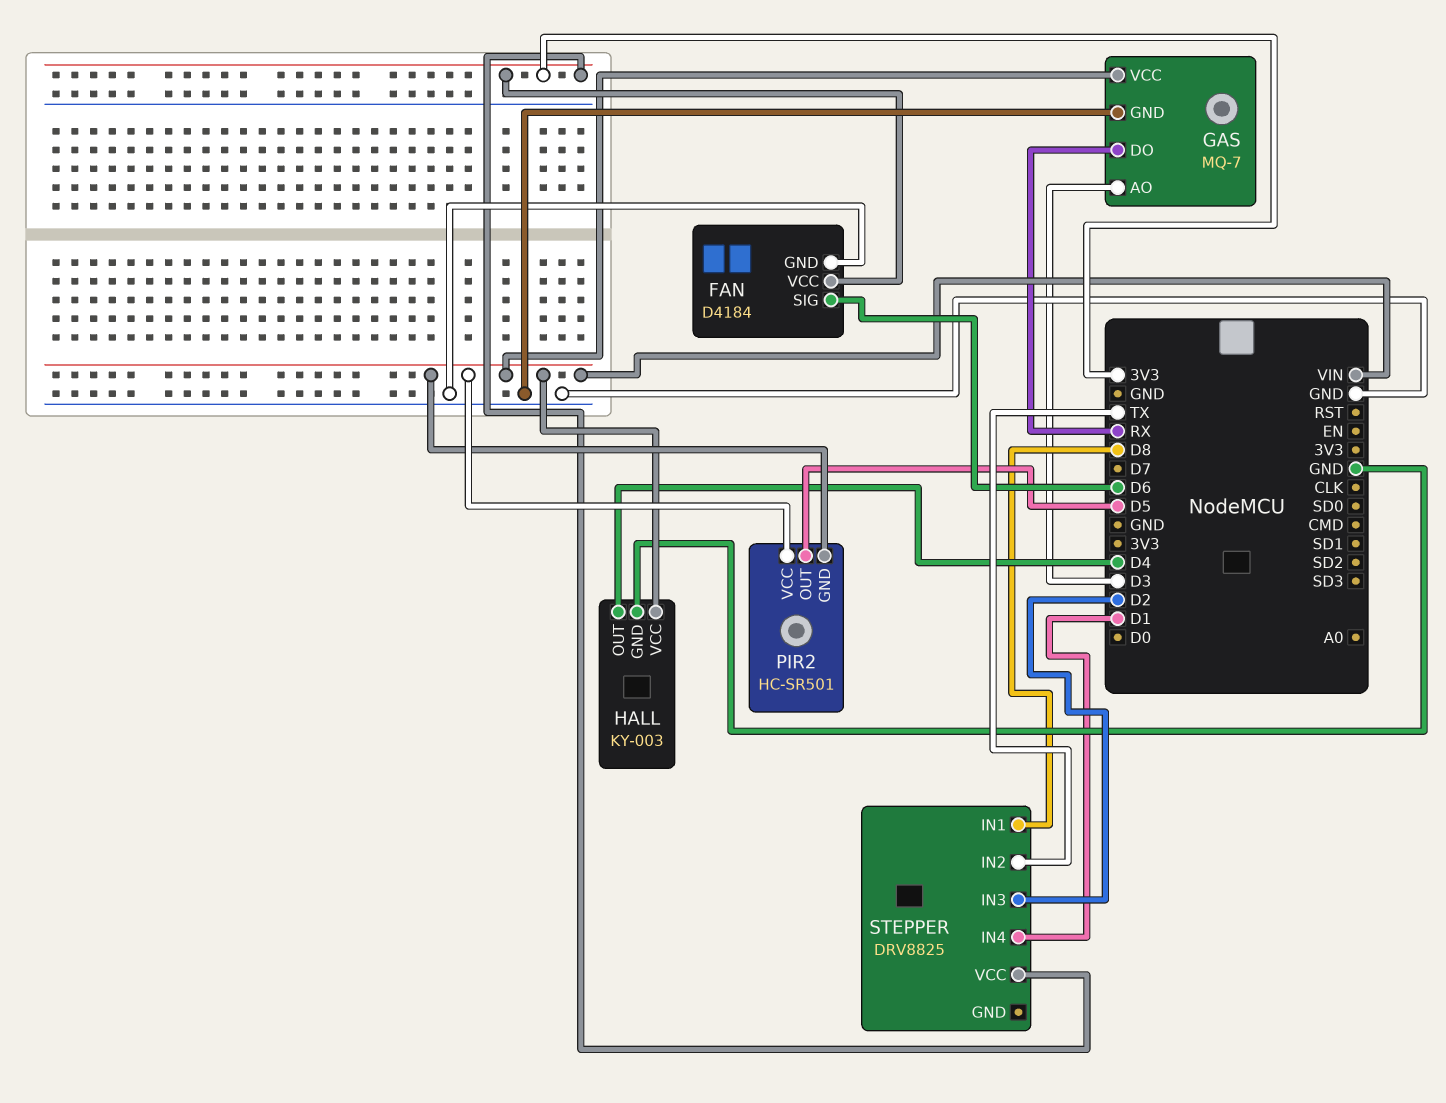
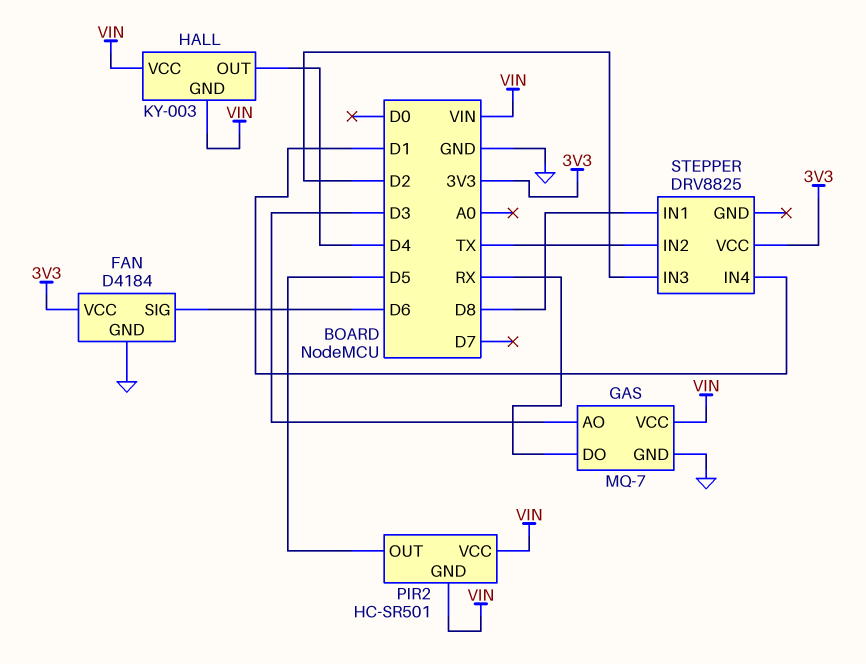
HALL pin GND: GND -> VIN

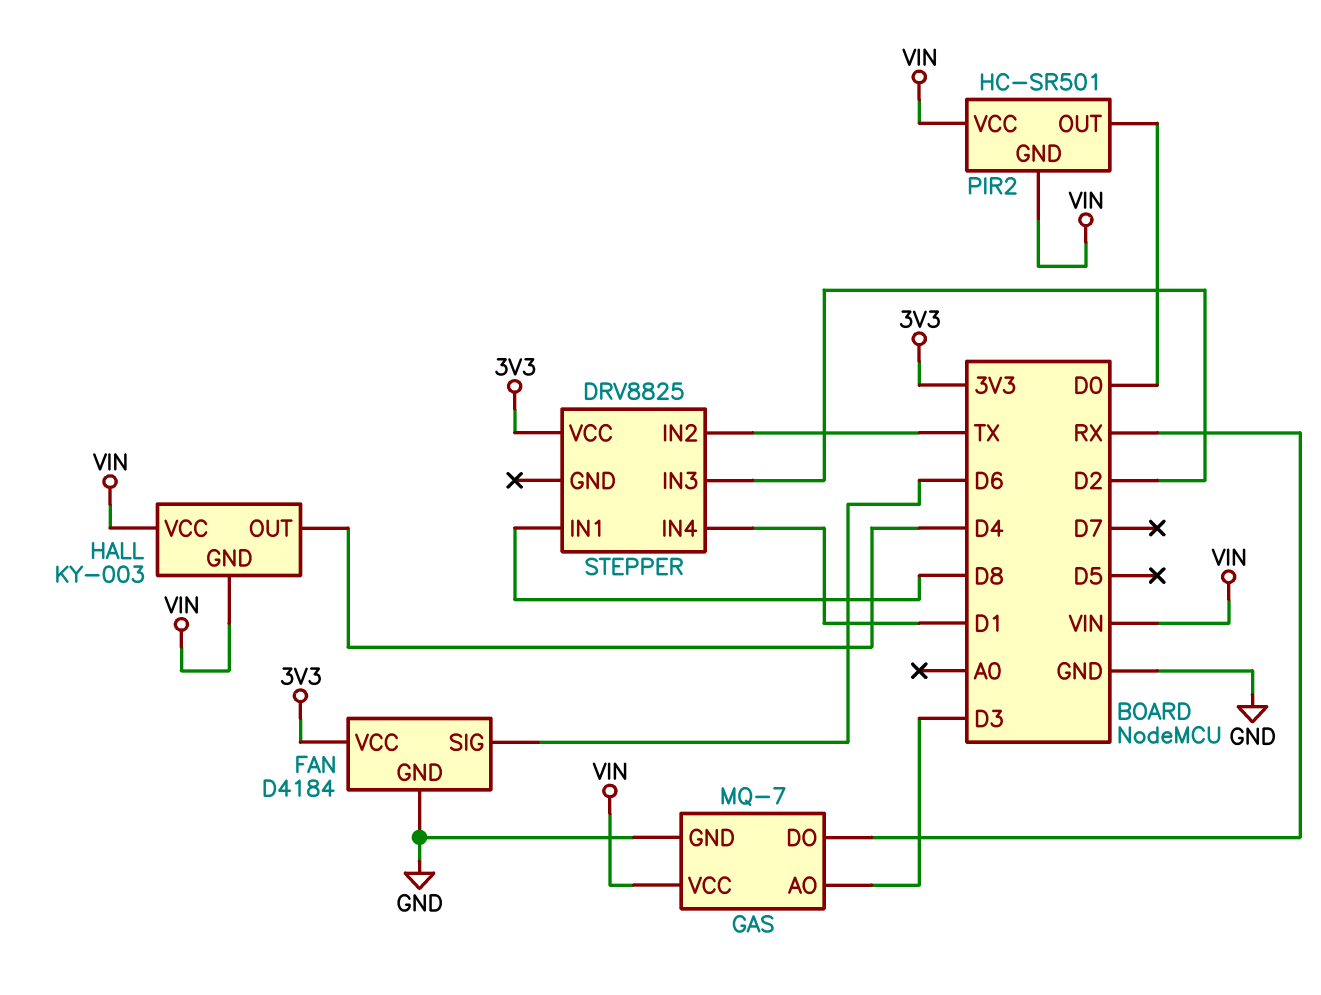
PIR2 pin OUT: D5 -> D0

